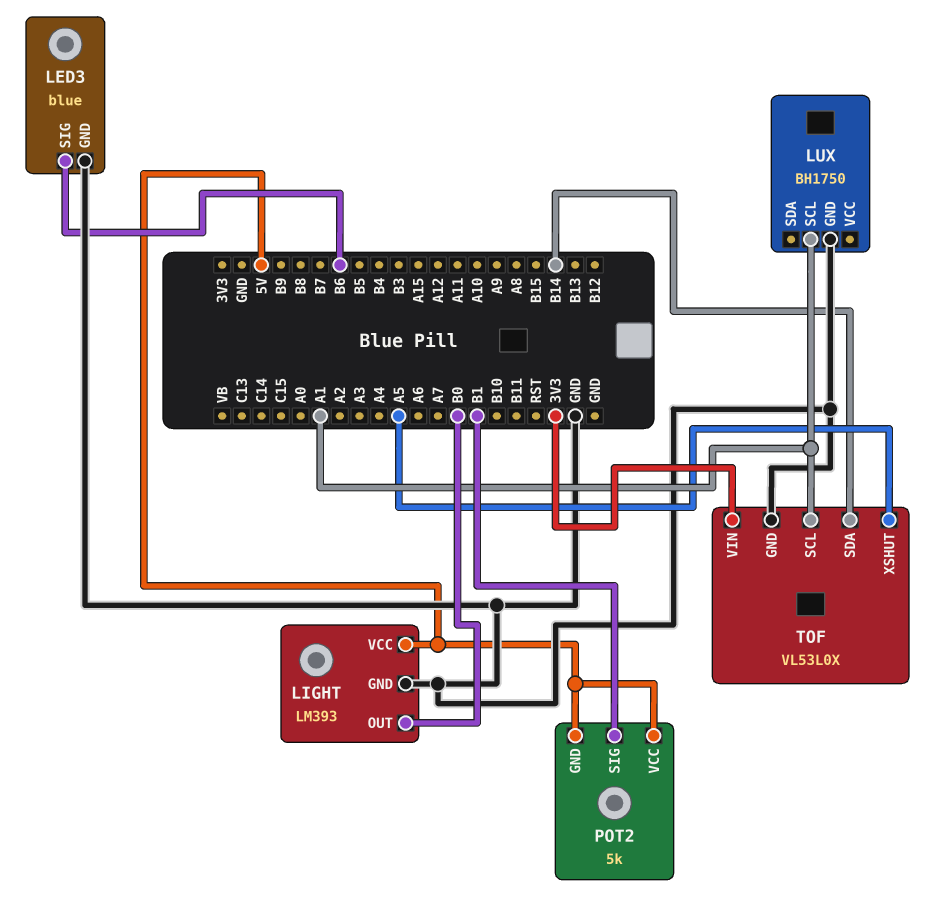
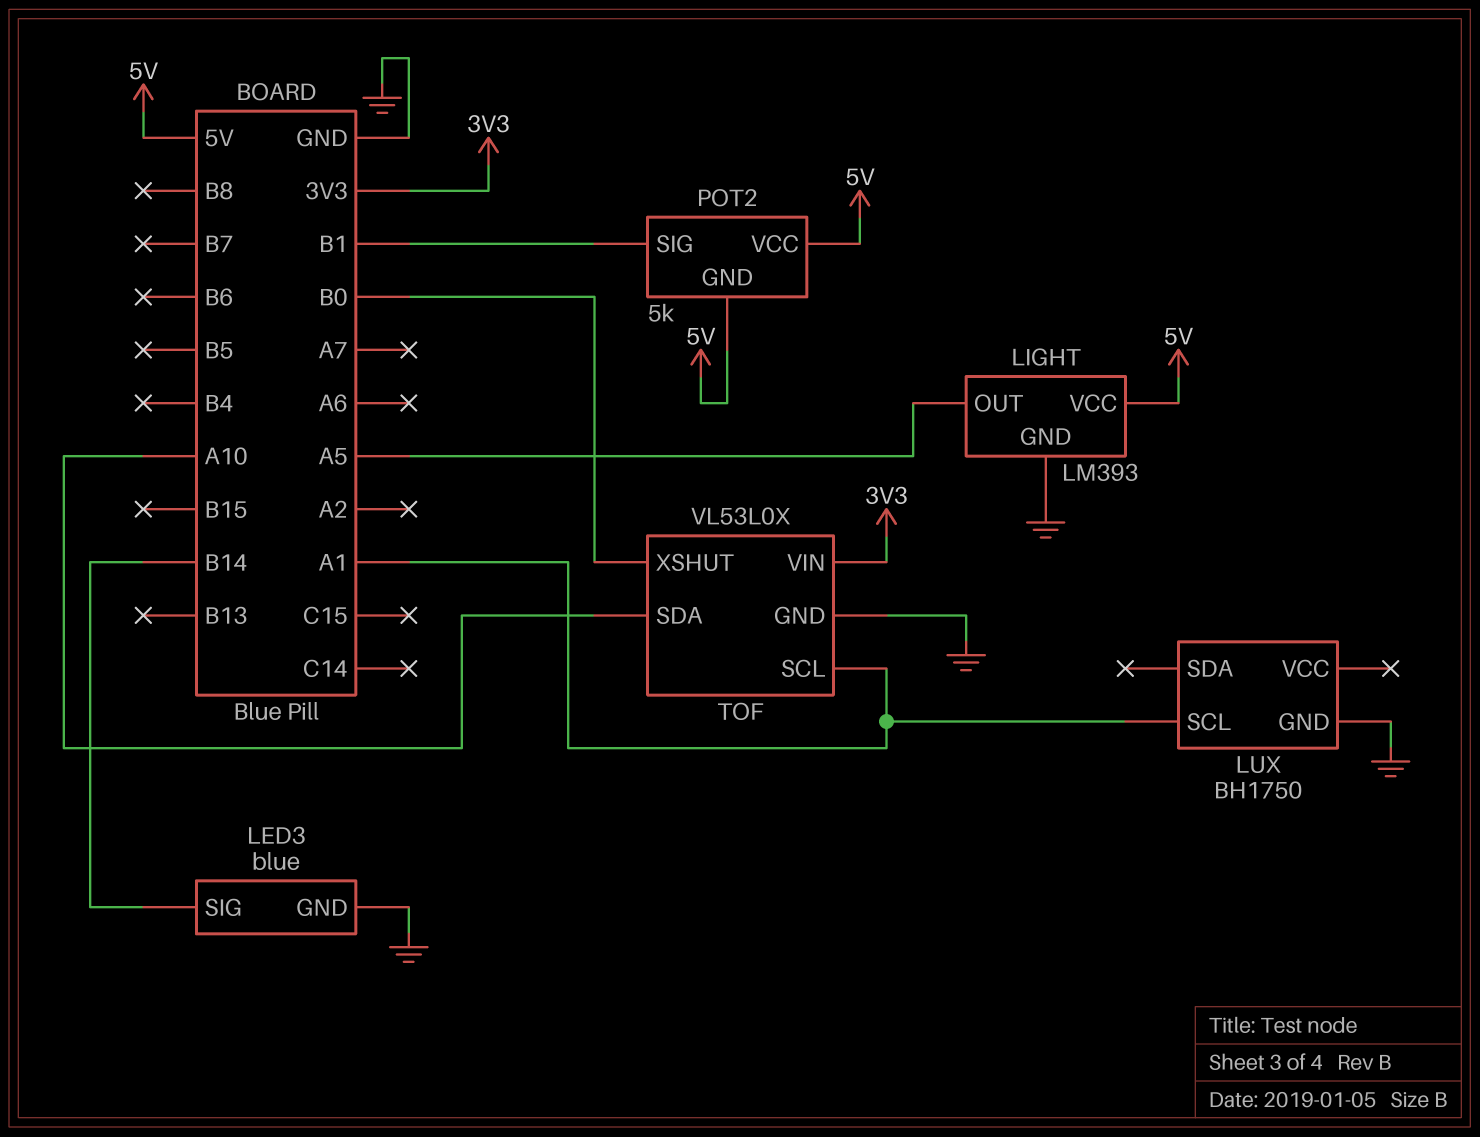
LED3 pin SIG: B6 -> B14
LIGHT pin OUT: B0 -> A5
TOF pin SDA: B14 -> A10
TOF pin XSHUT: A5 -> B0

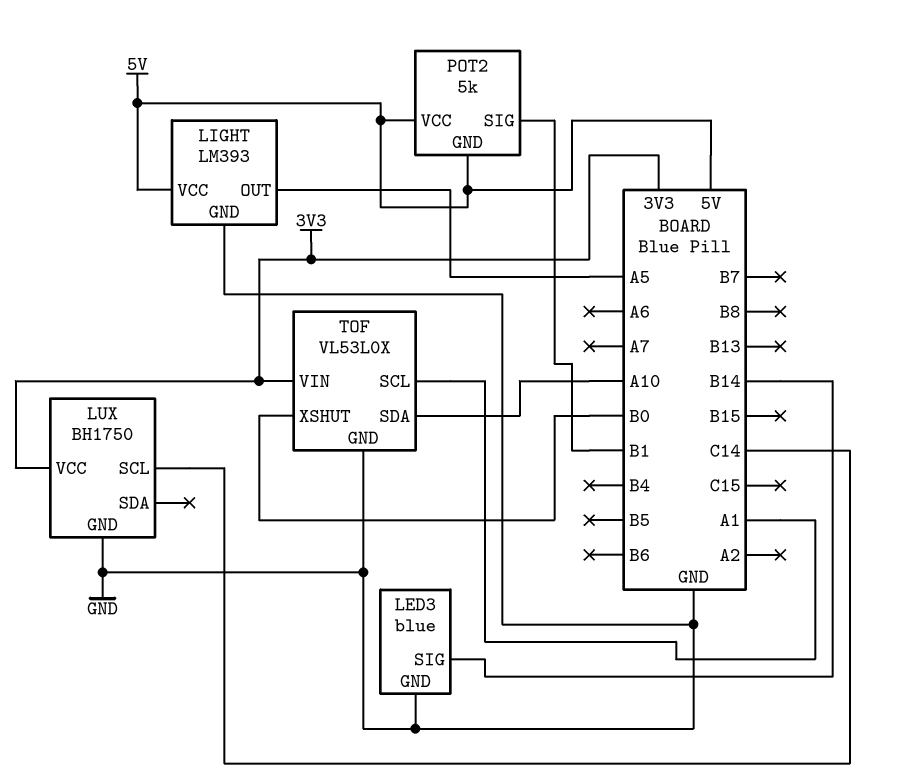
LUX pin SCL: A1 -> C14
LUX pin VCC: none -> 3V3

